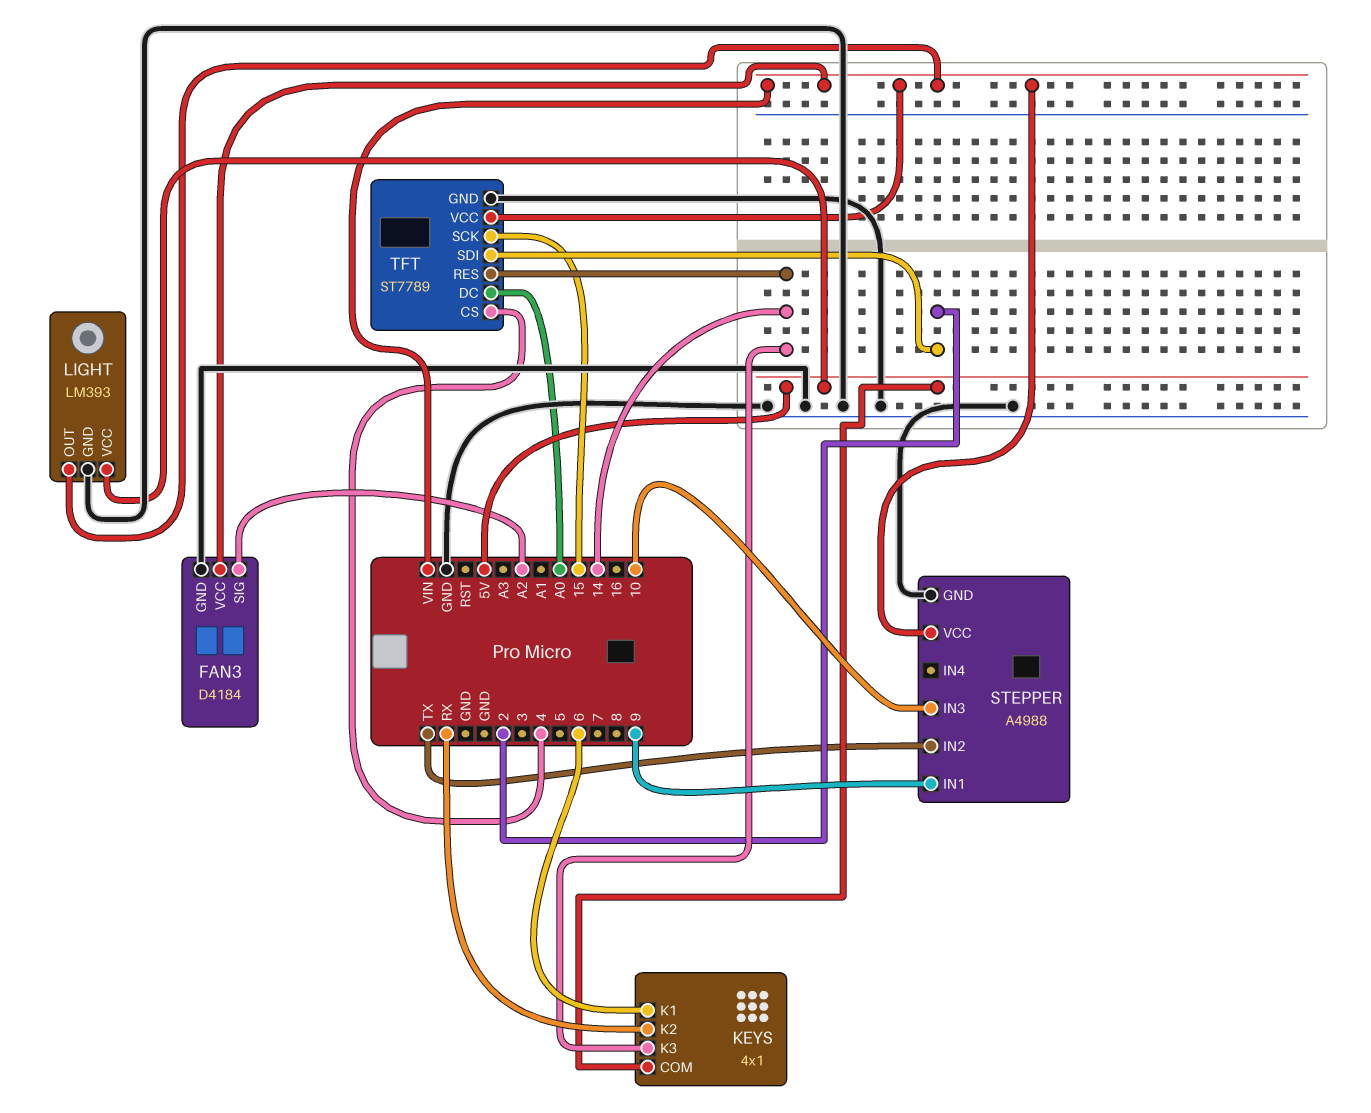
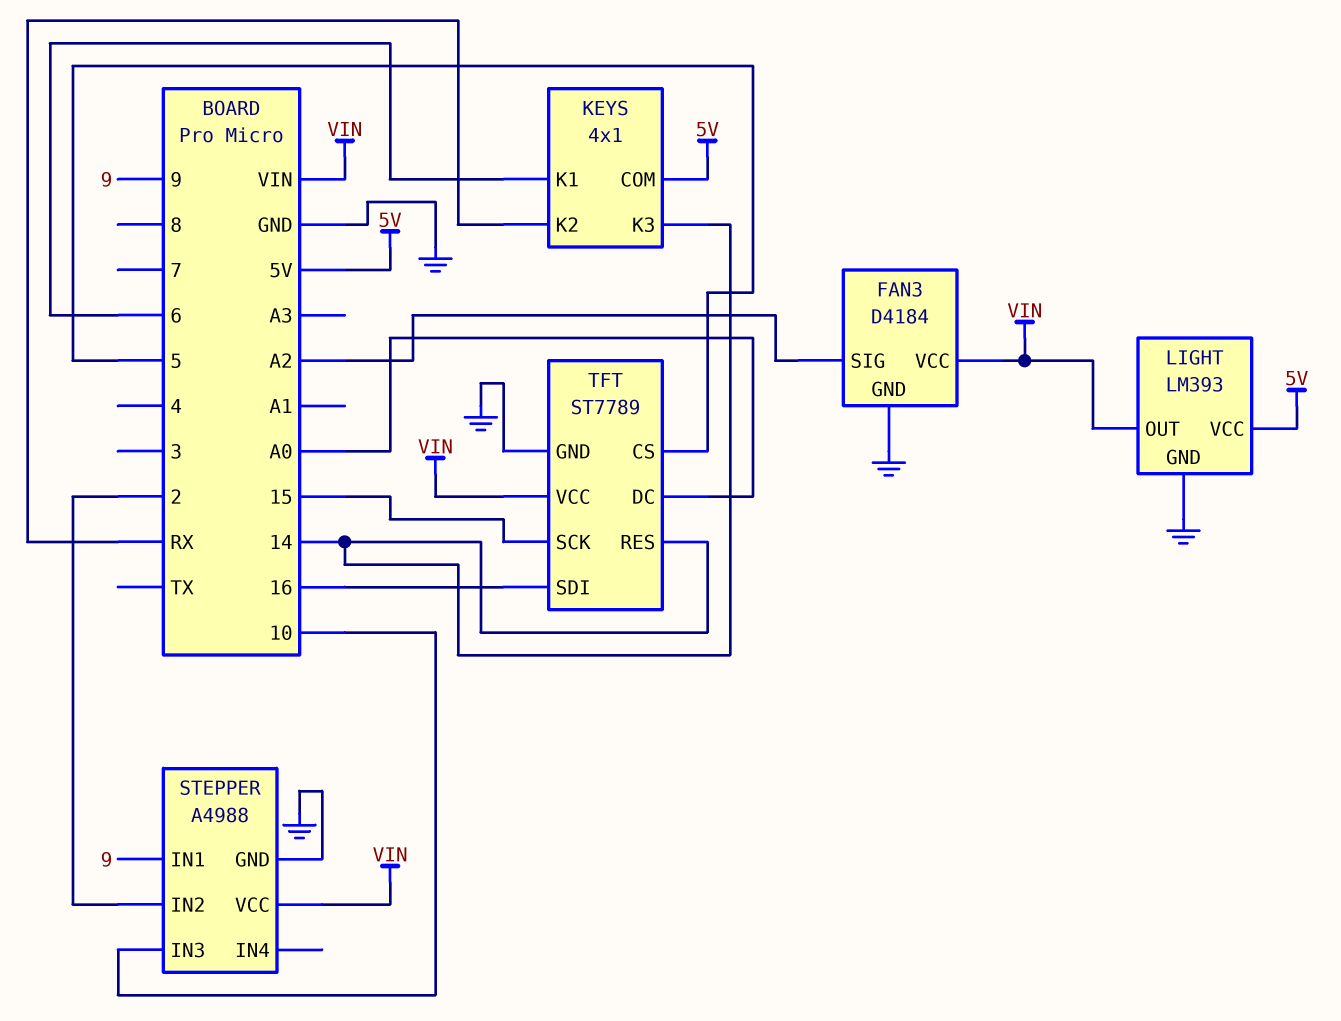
STEPPER pin IN2: TX -> 2
TFT pin CS: 4 -> 5
TFT pin SDI: 2 -> 16

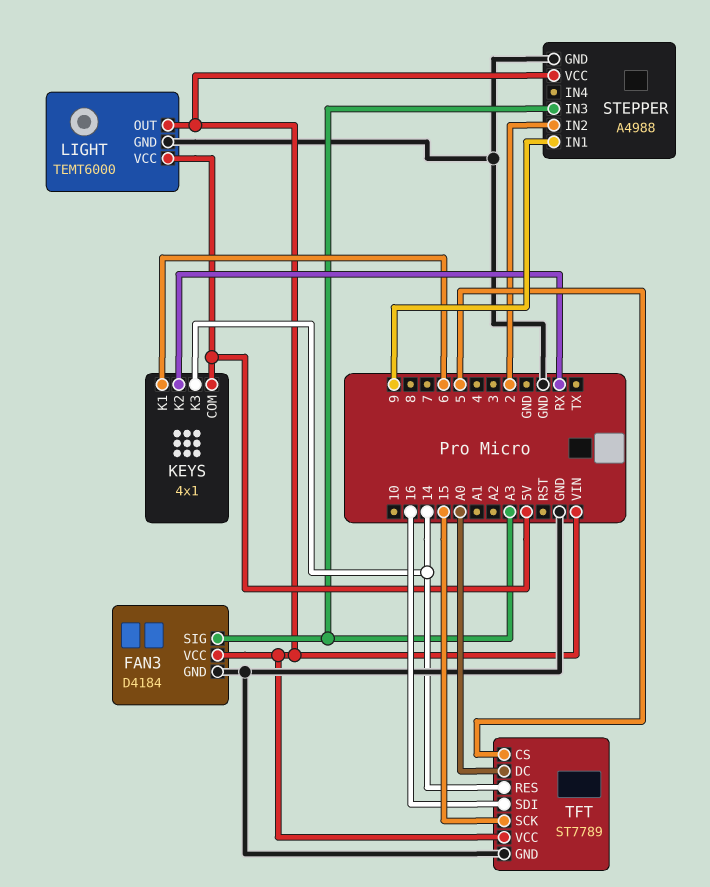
FAN3 pin SIG: A2 -> A3
LIGHT: LM393 -> TEMT6000
STEPPER pin IN3: 10 -> A3

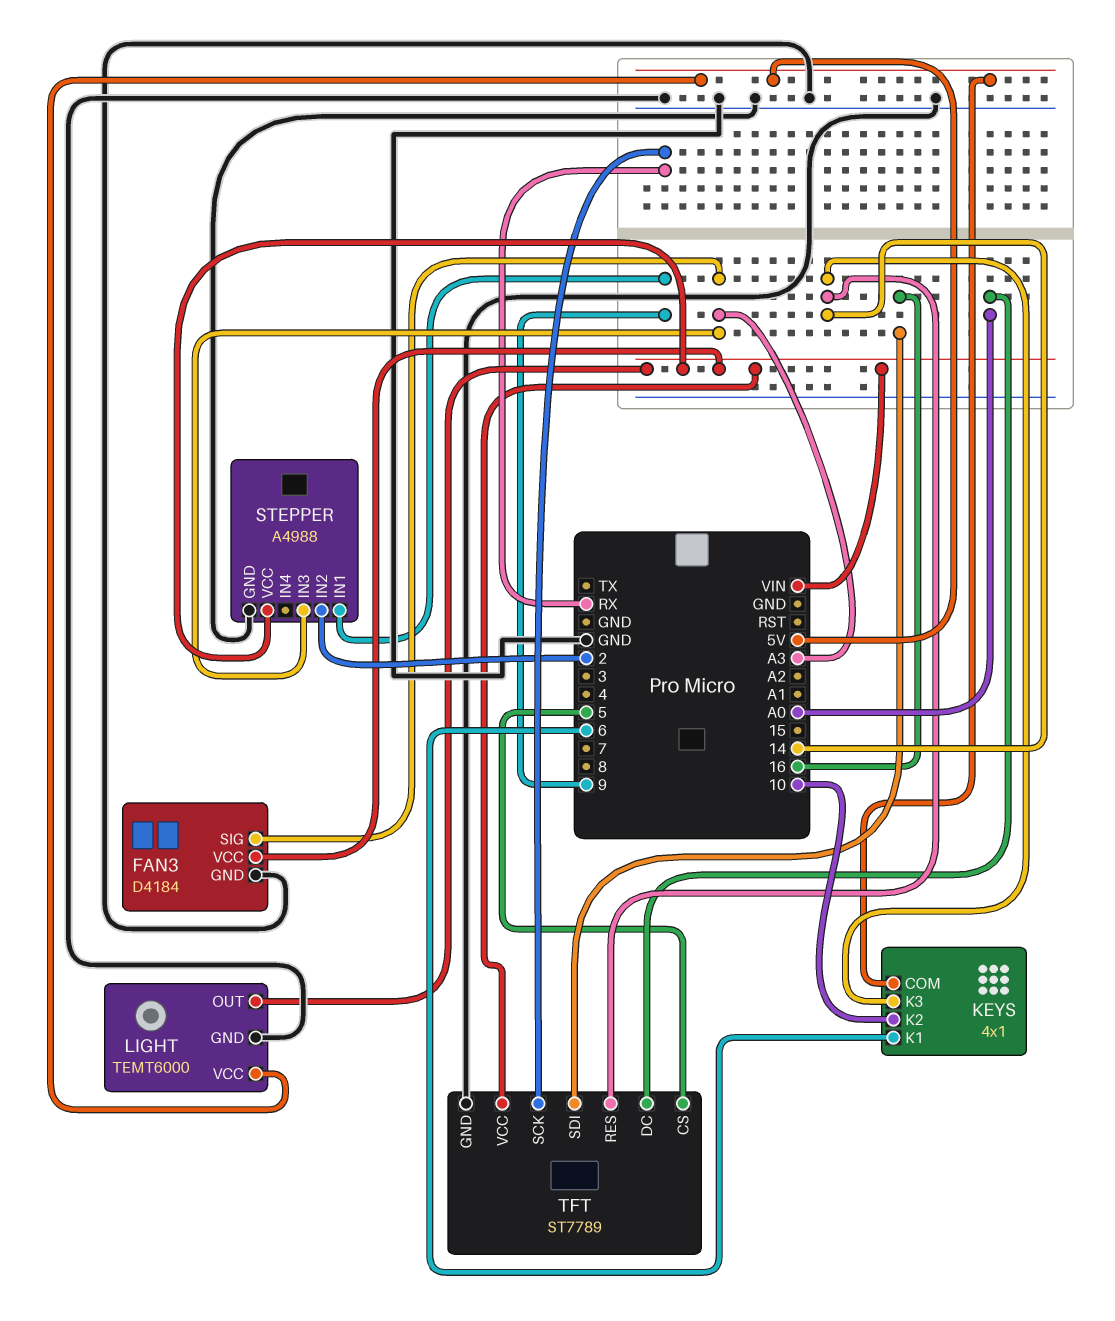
KEYS pin K2: RX -> 10
TFT pin SCK: 15 -> RX

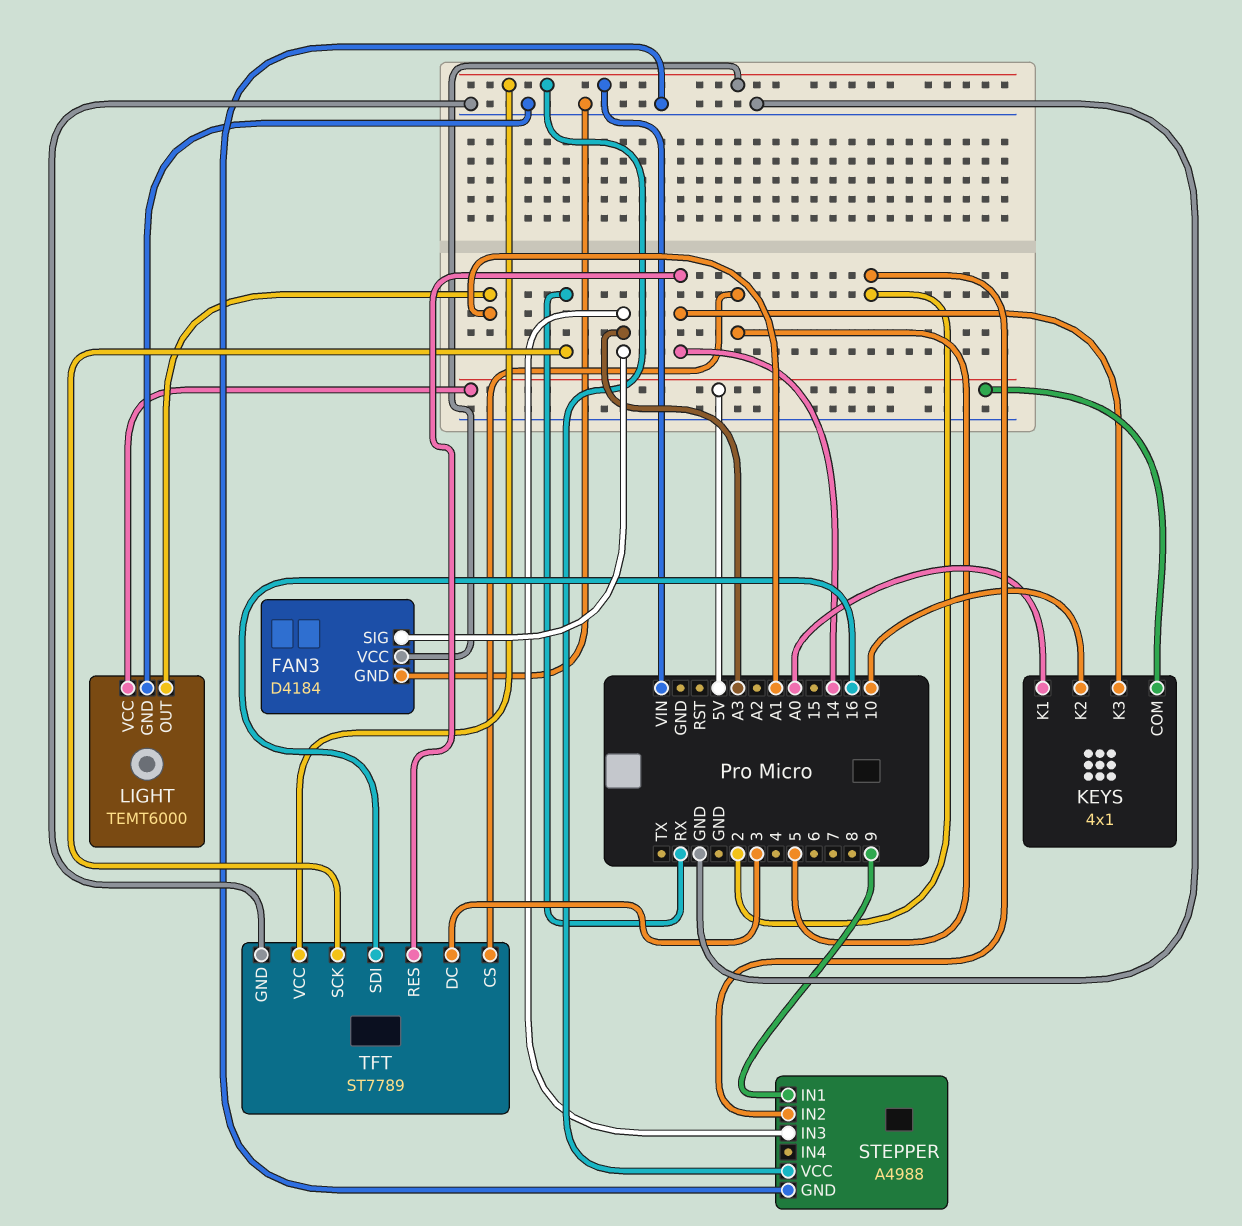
KEYS pin K1: 6 -> A0
LIGHT pin OUT: VIN -> A1
TFT pin DC: A0 -> 3

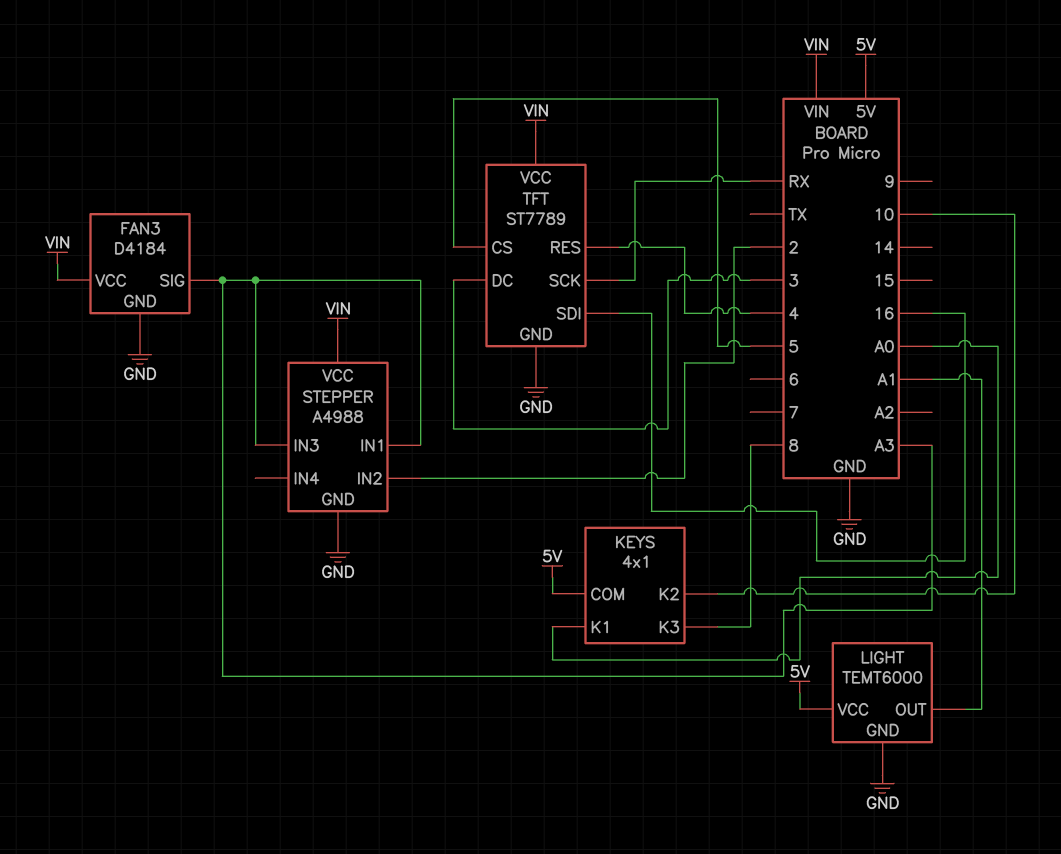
KEYS pin K3: 14 -> 8
STEPPER pin IN1: 9 -> A3
TFT pin RES: 14 -> 4

